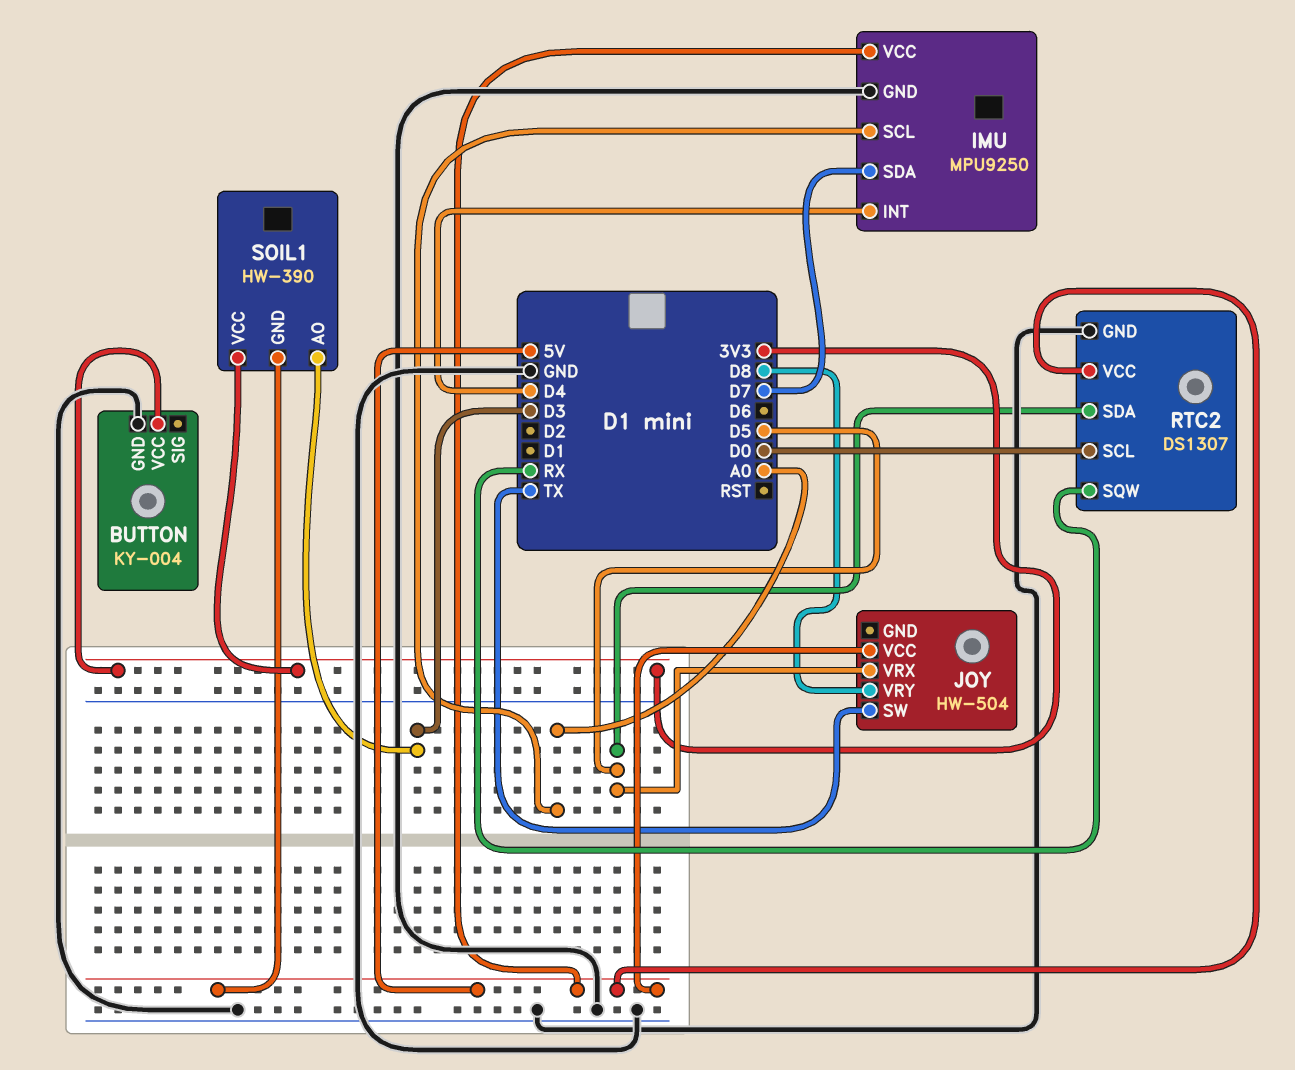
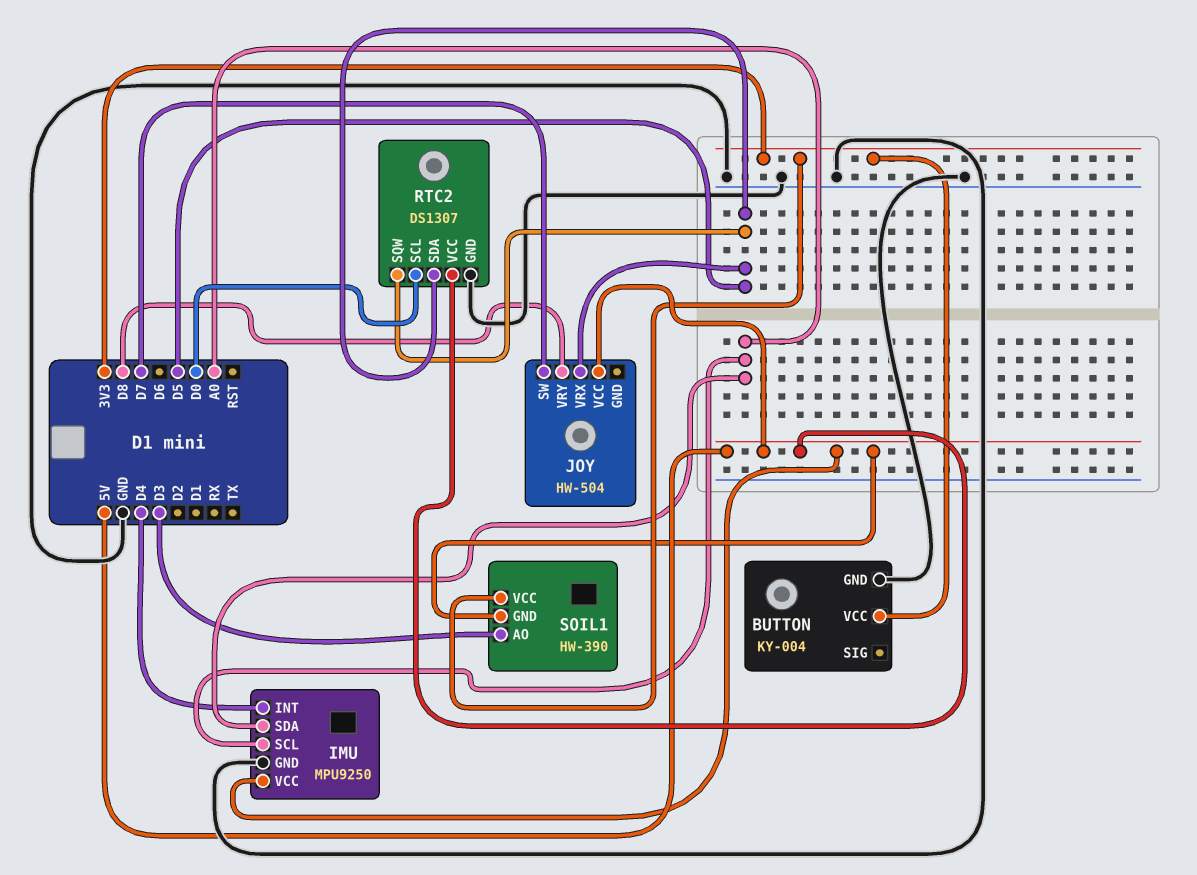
IMU pin SDA: D7 -> A0
JOY pin SW: TX -> D7
RTC2 pin SQW: RX -> D5

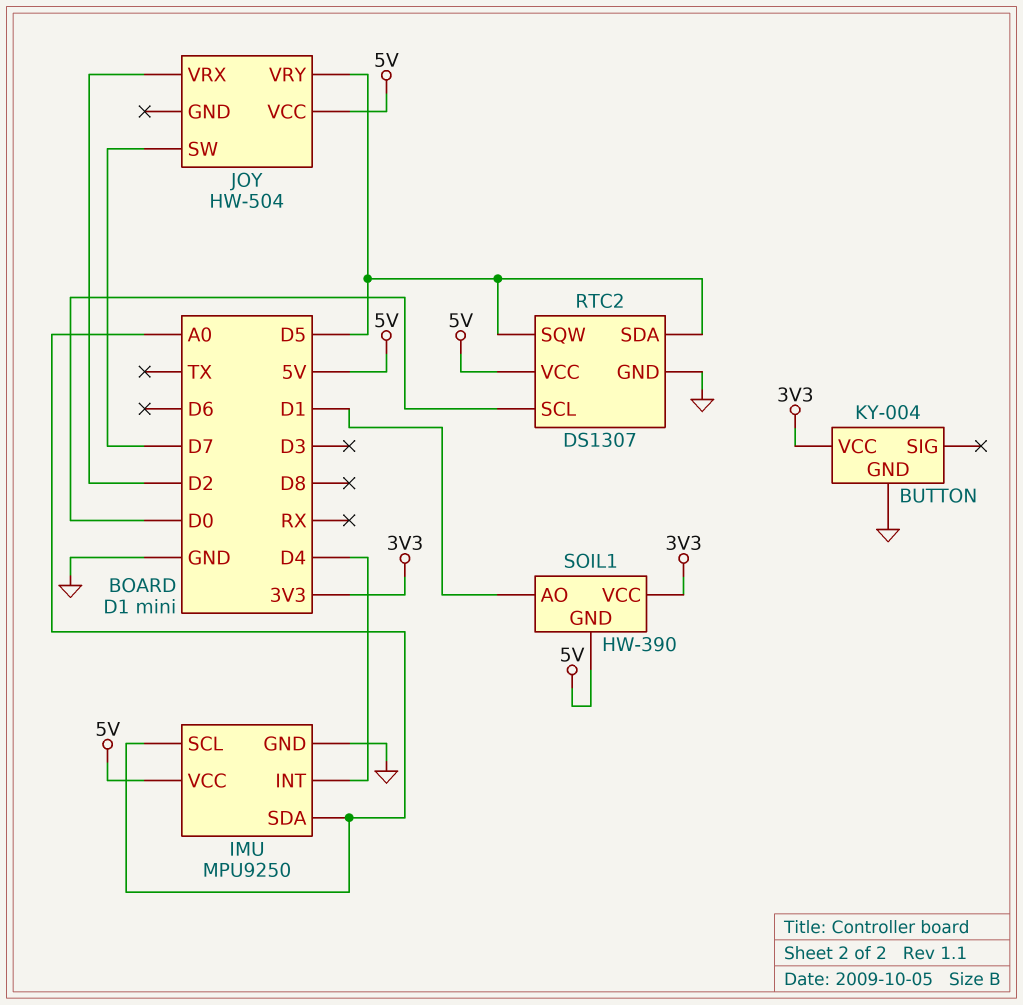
JOY pin VRX: D5 -> D2
JOY pin VRY: D8 -> D5
SOIL1 pin AO: D3 -> D1

